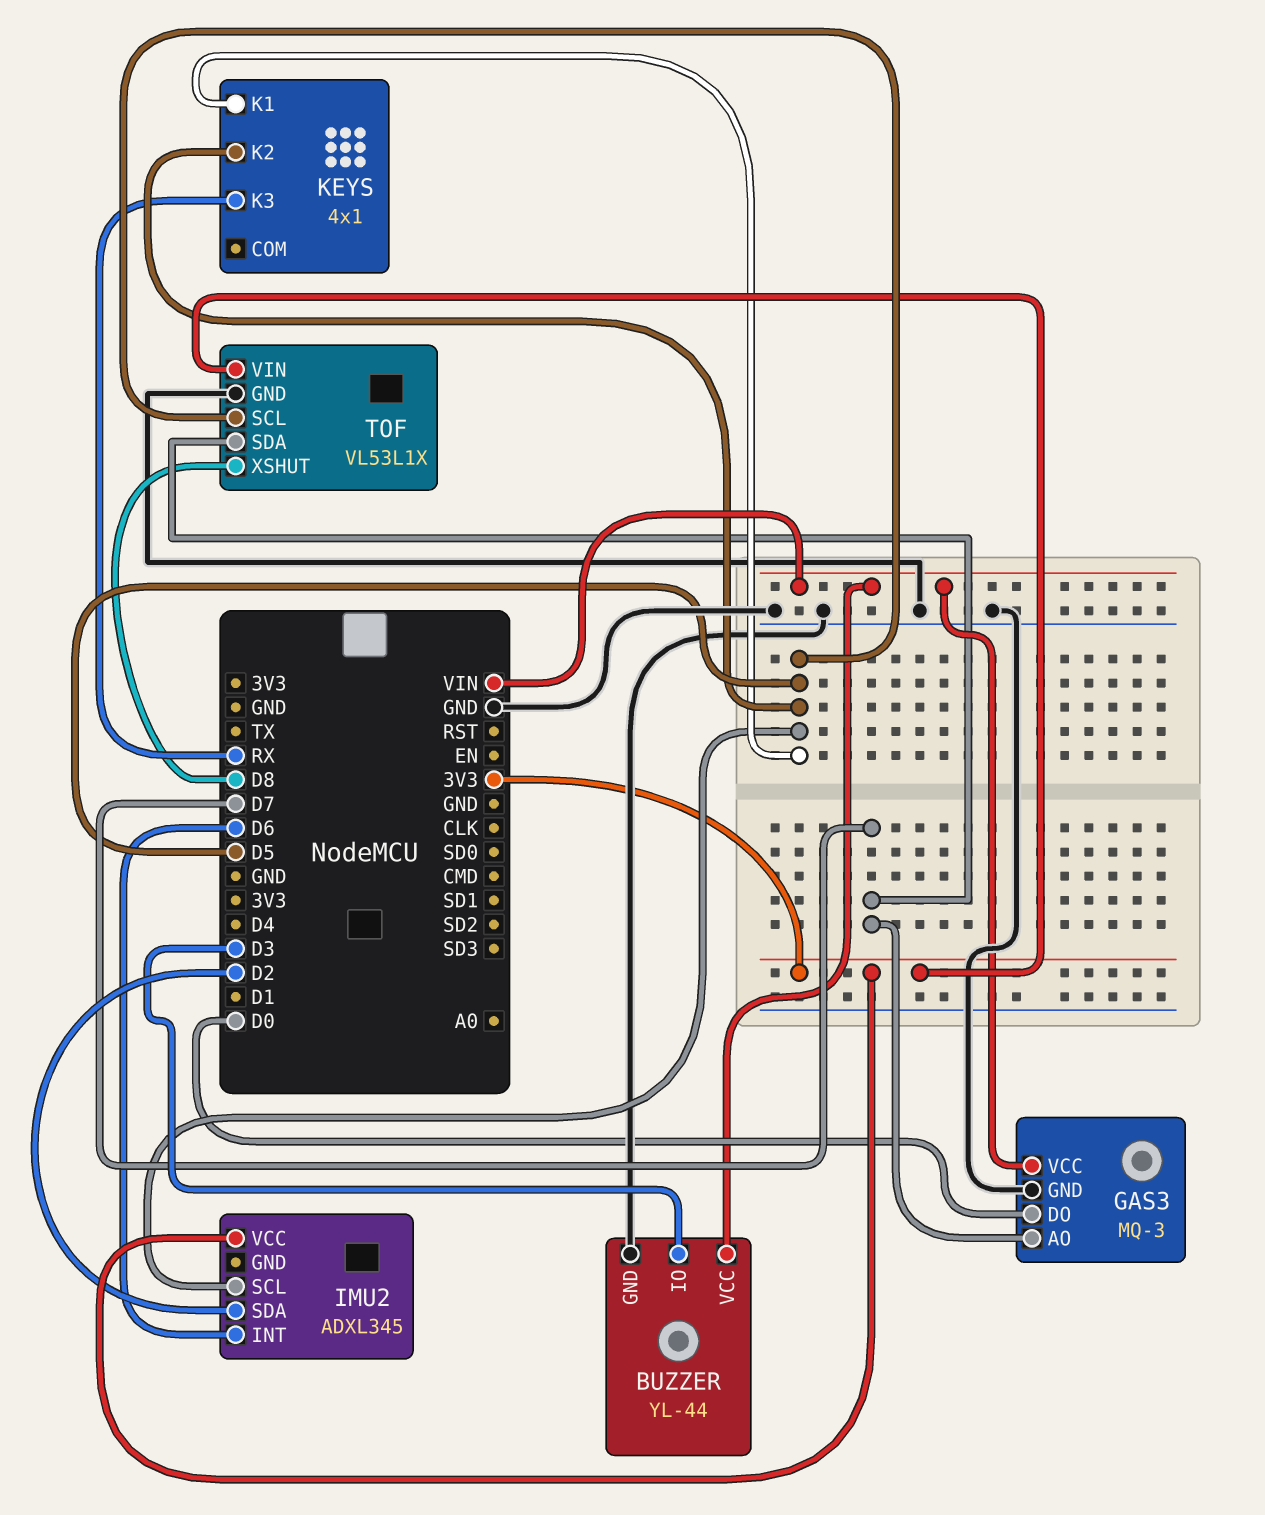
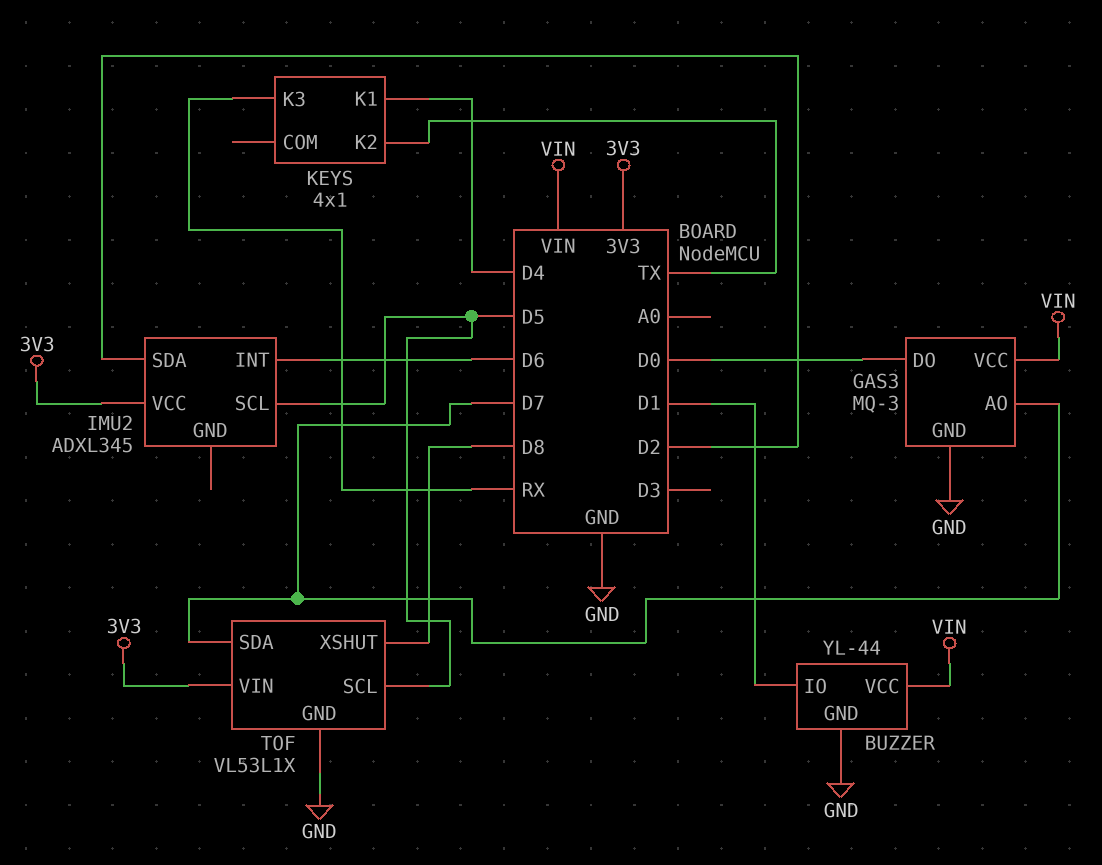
BUZZER pin IO: D3 -> D1
KEYS pin K1: D5 -> D4
KEYS pin K2: D5 -> TX

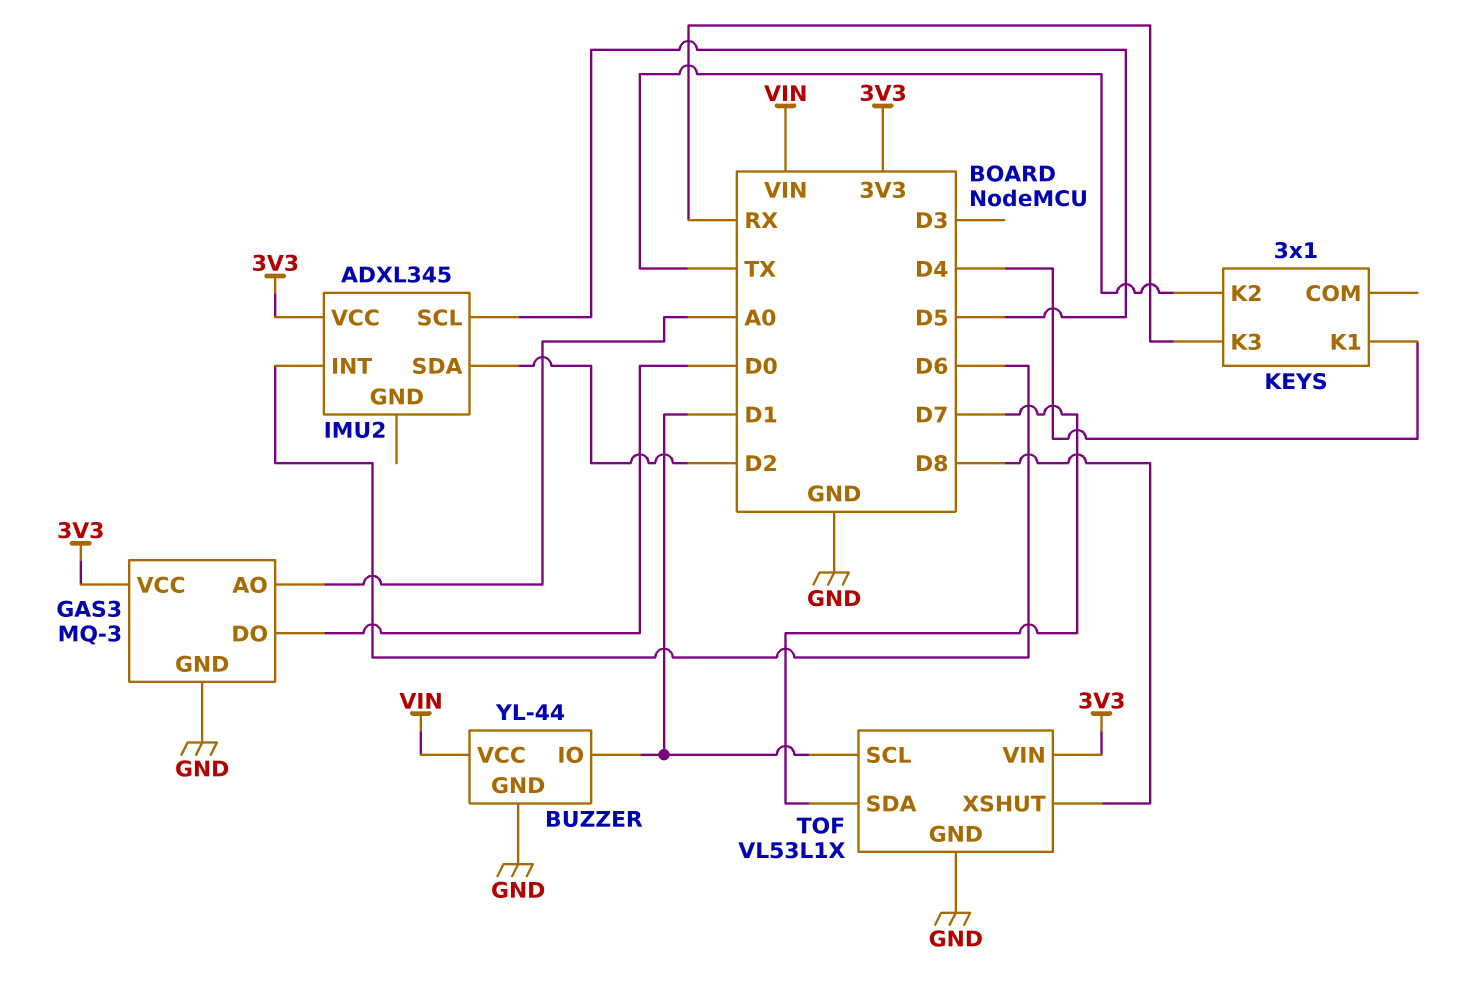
GAS3 pin AO: D7 -> A0
GAS3 pin VCC: VIN -> 3V3
KEYS: 4x1 -> 3x1
TOF pin SCL: D5 -> D1

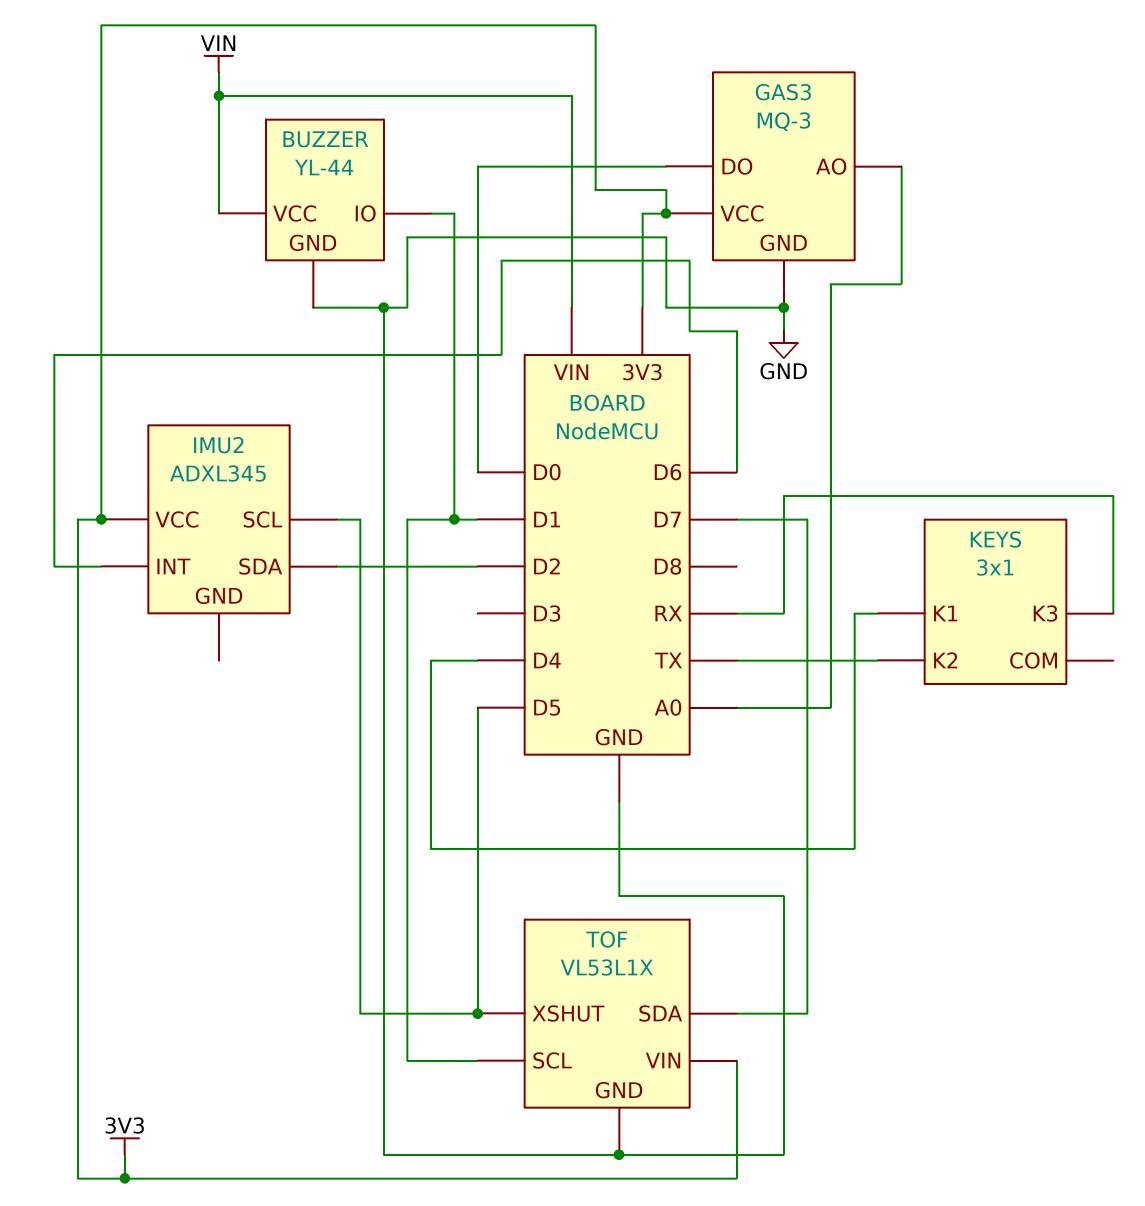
TOF pin XSHUT: D8 -> D5

